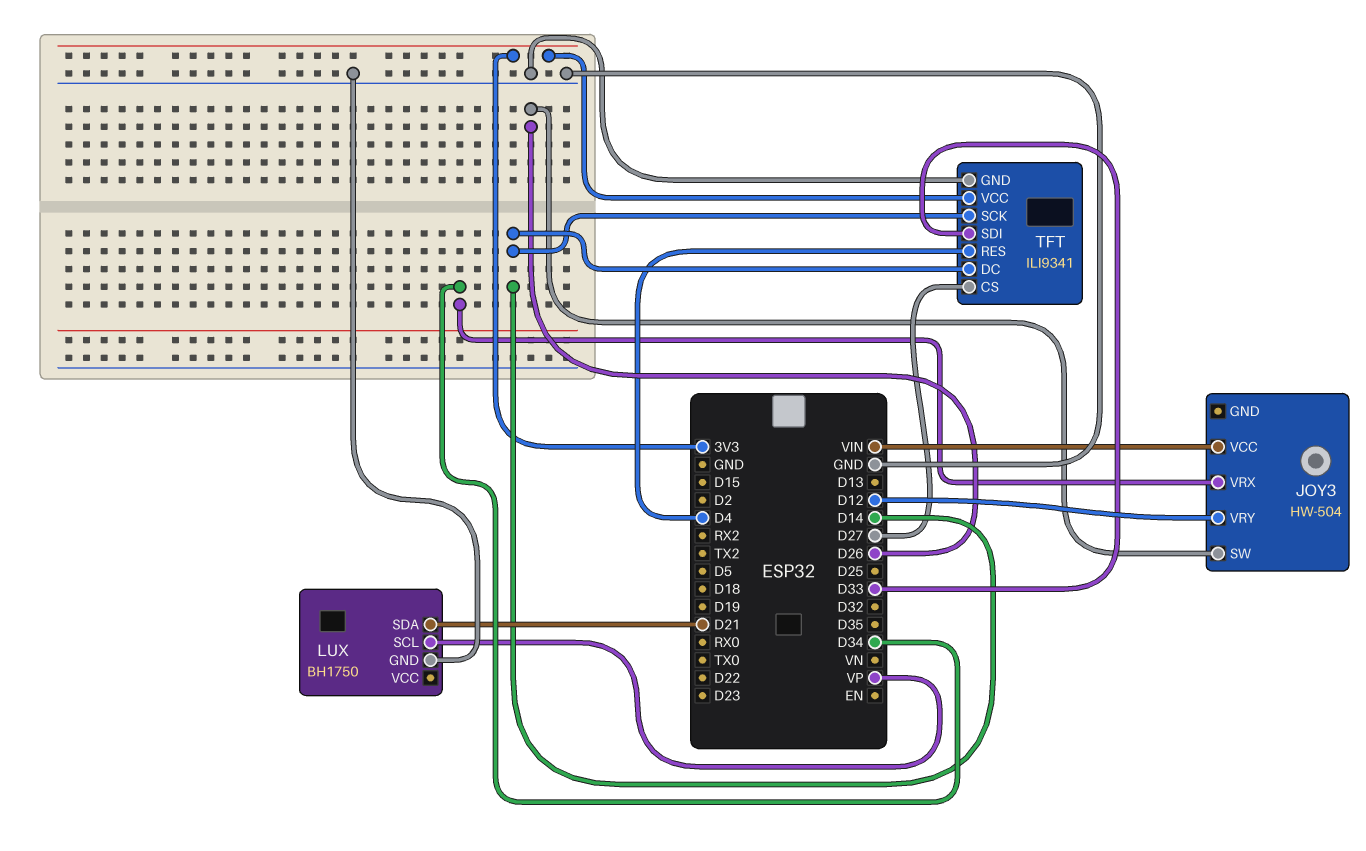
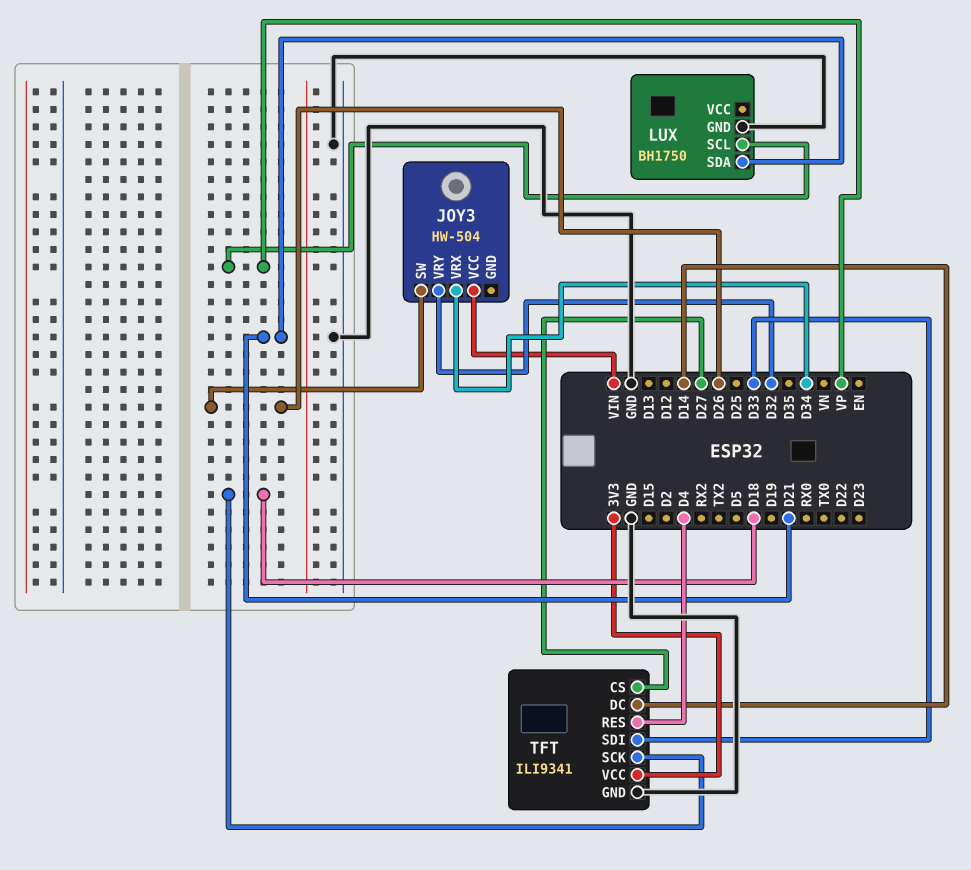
JOY3 pin VRY: D12 -> D32
TFT pin SCK: D14 -> D18

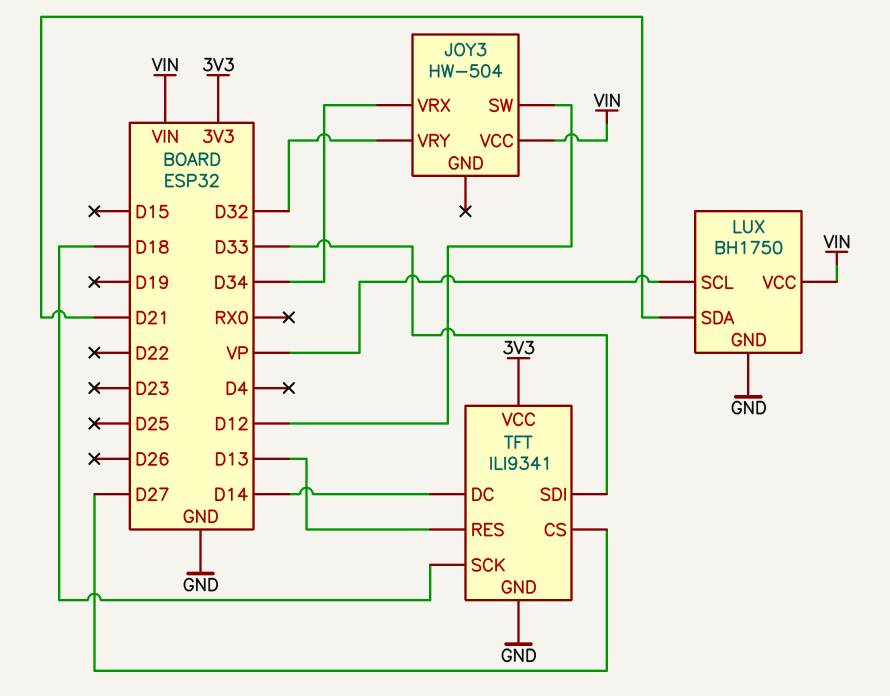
JOY3 pin SW: D26 -> D12
LUX pin VCC: none -> VIN
TFT pin RES: D4 -> D13

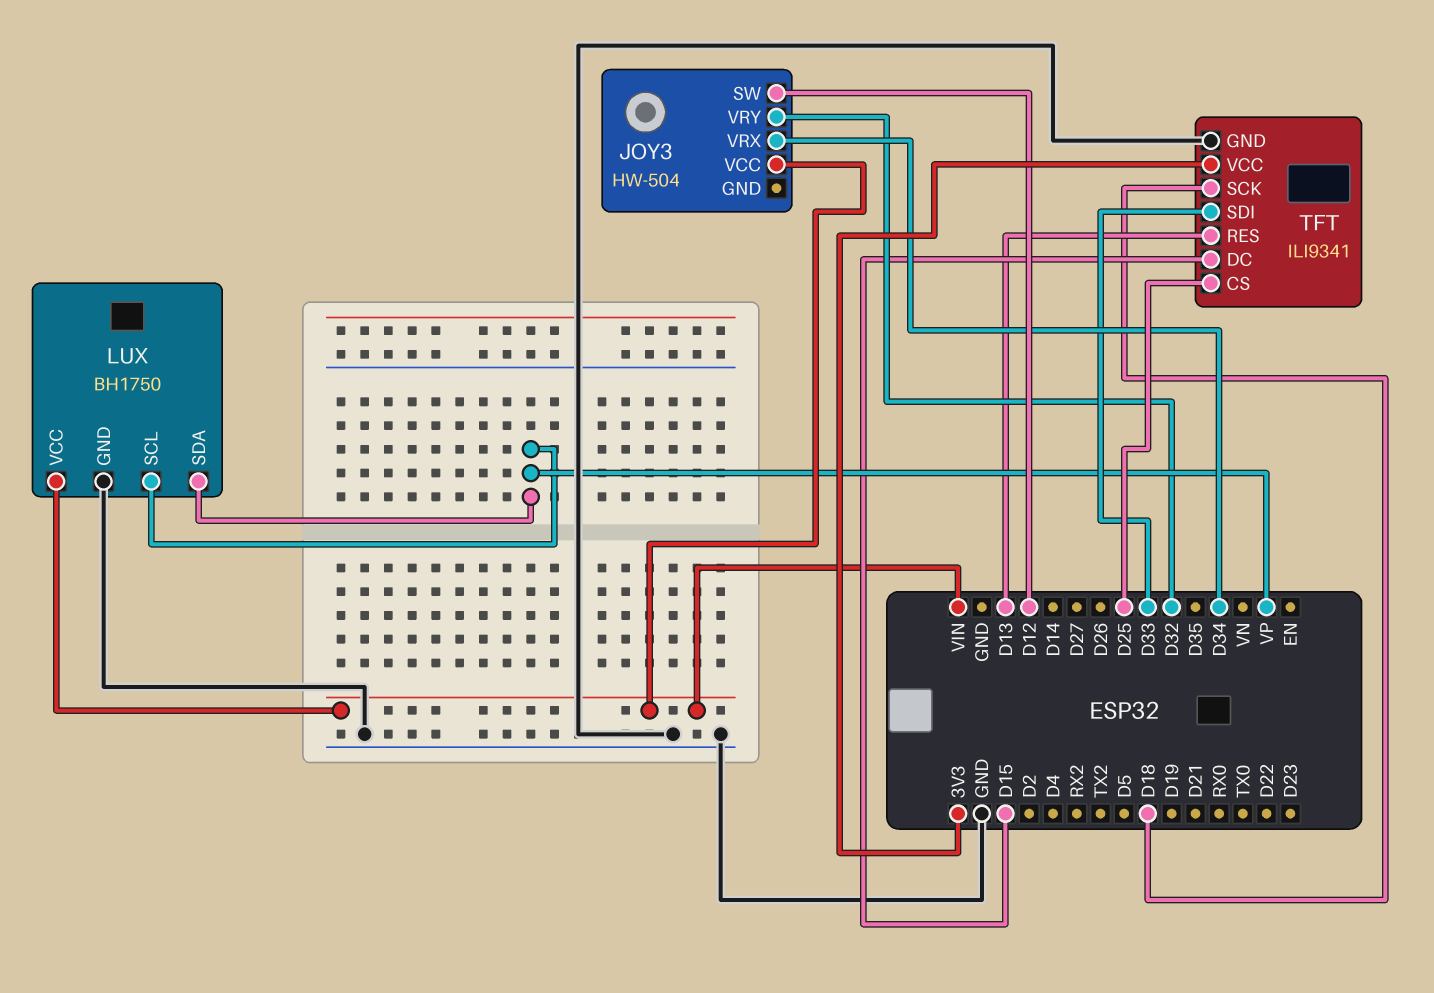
LUX pin SDA: D21 -> VP
TFT pin CS: D27 -> D25
TFT pin DC: D14 -> D15

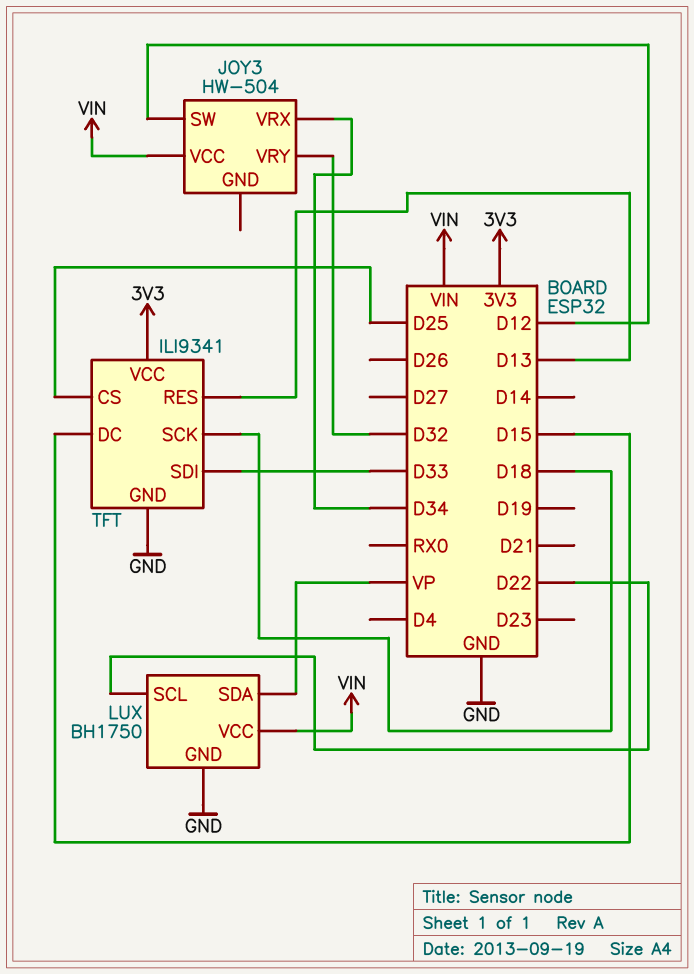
LUX pin SCL: VP -> D22

